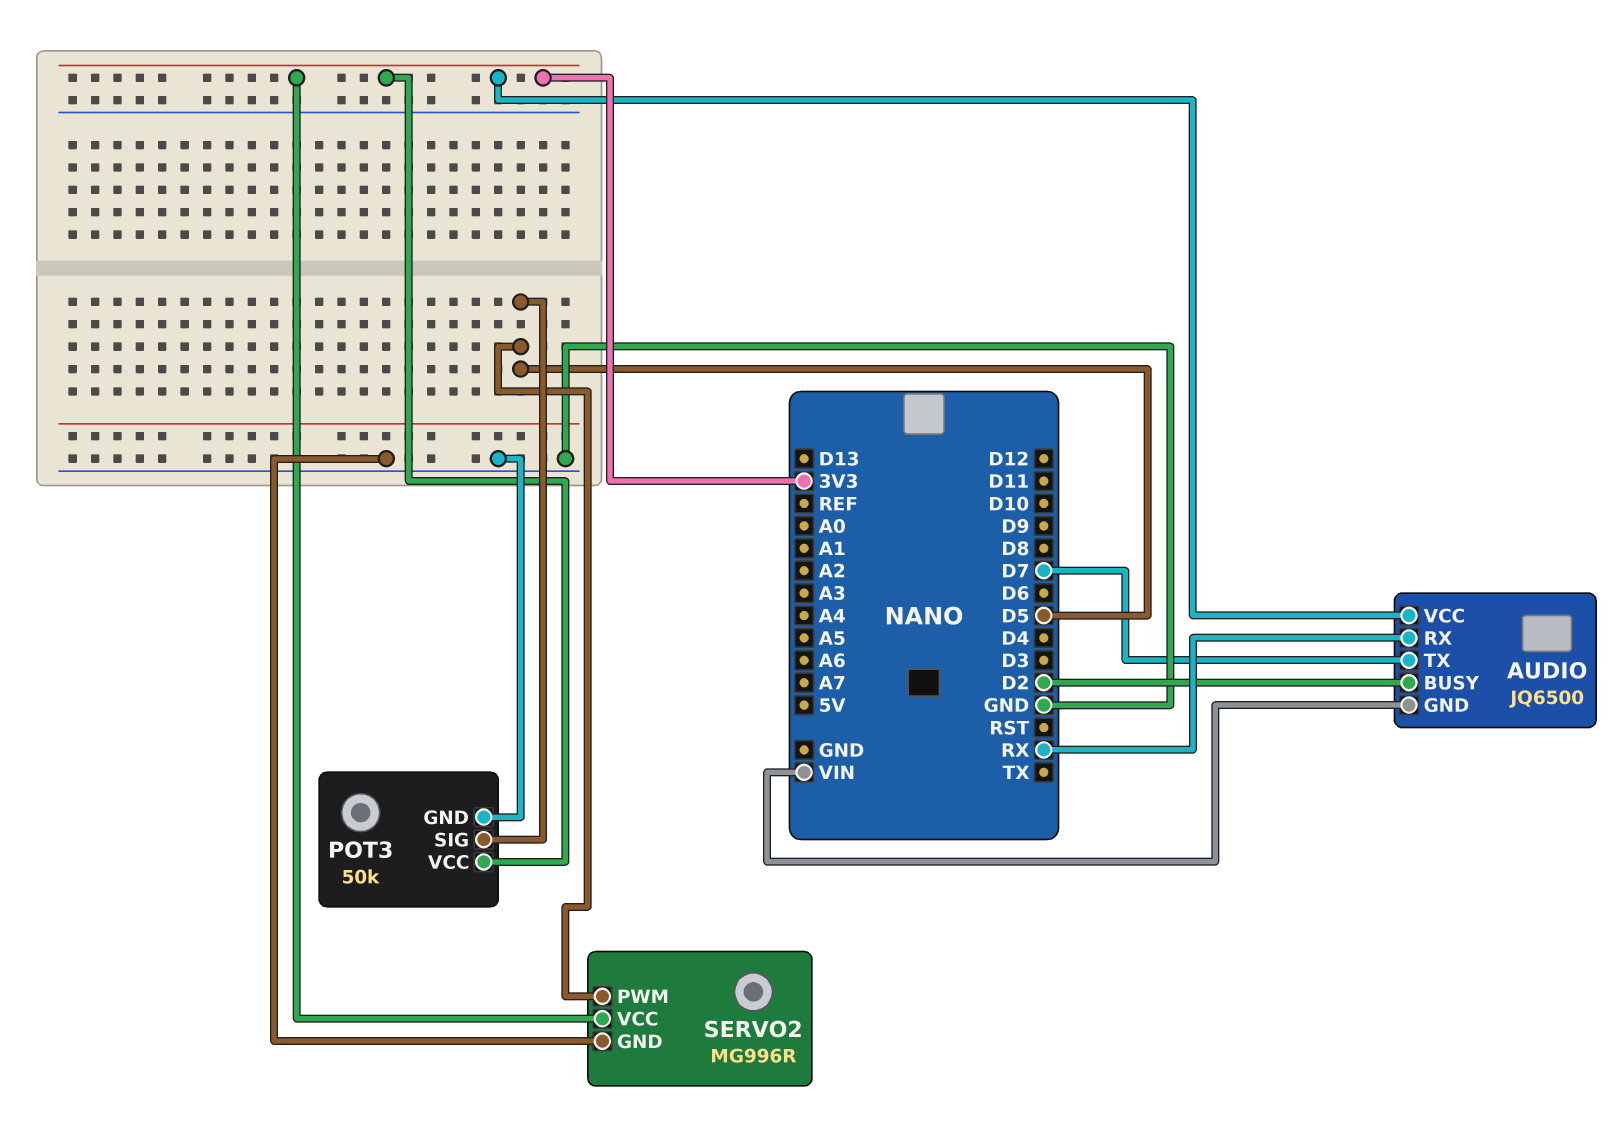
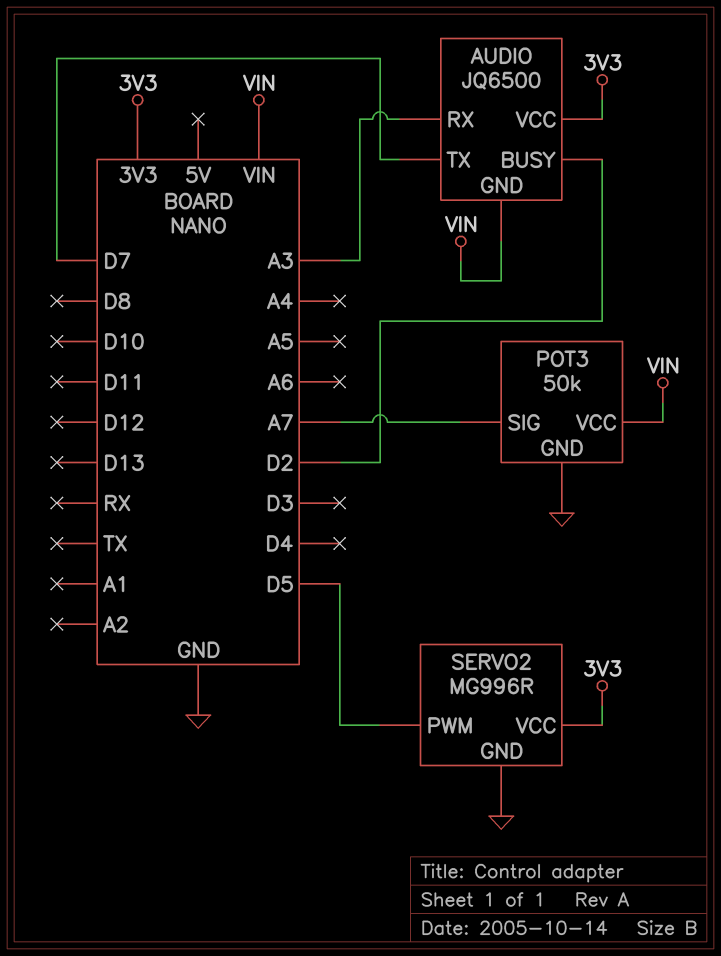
AUDIO pin RX: RX -> A3
POT3 pin SIG: D5 -> A7
POT3 pin VCC: 3V3 -> VIN

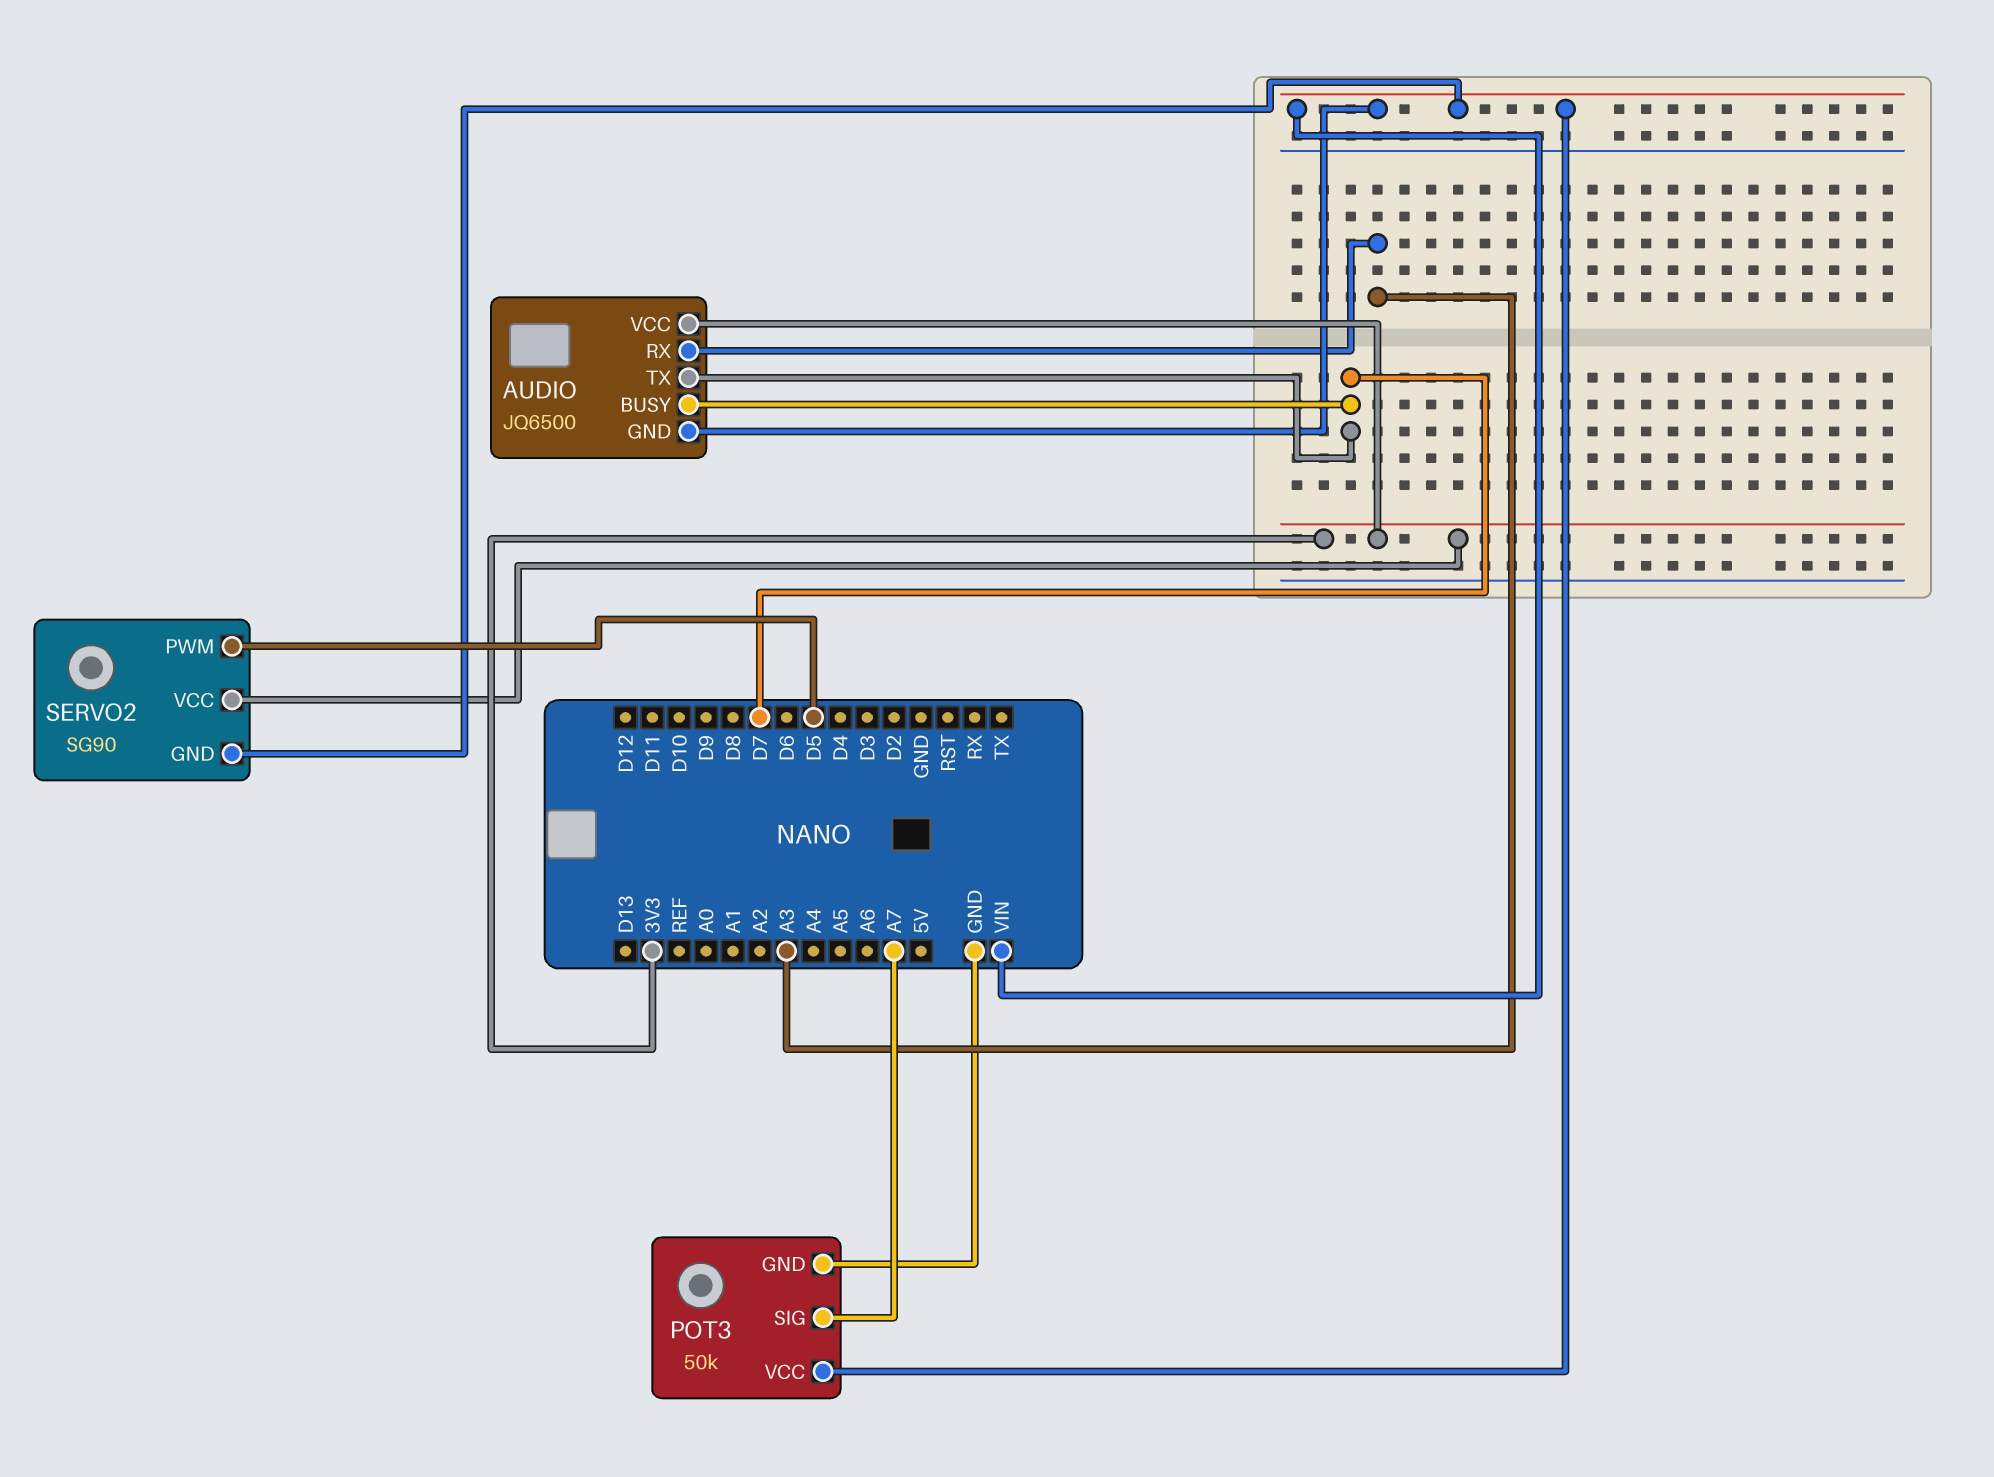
AUDIO pin BUSY: D2 -> D7
SERVO2: MG996R -> SG90
SERVO2 pin GND: GND -> VIN

